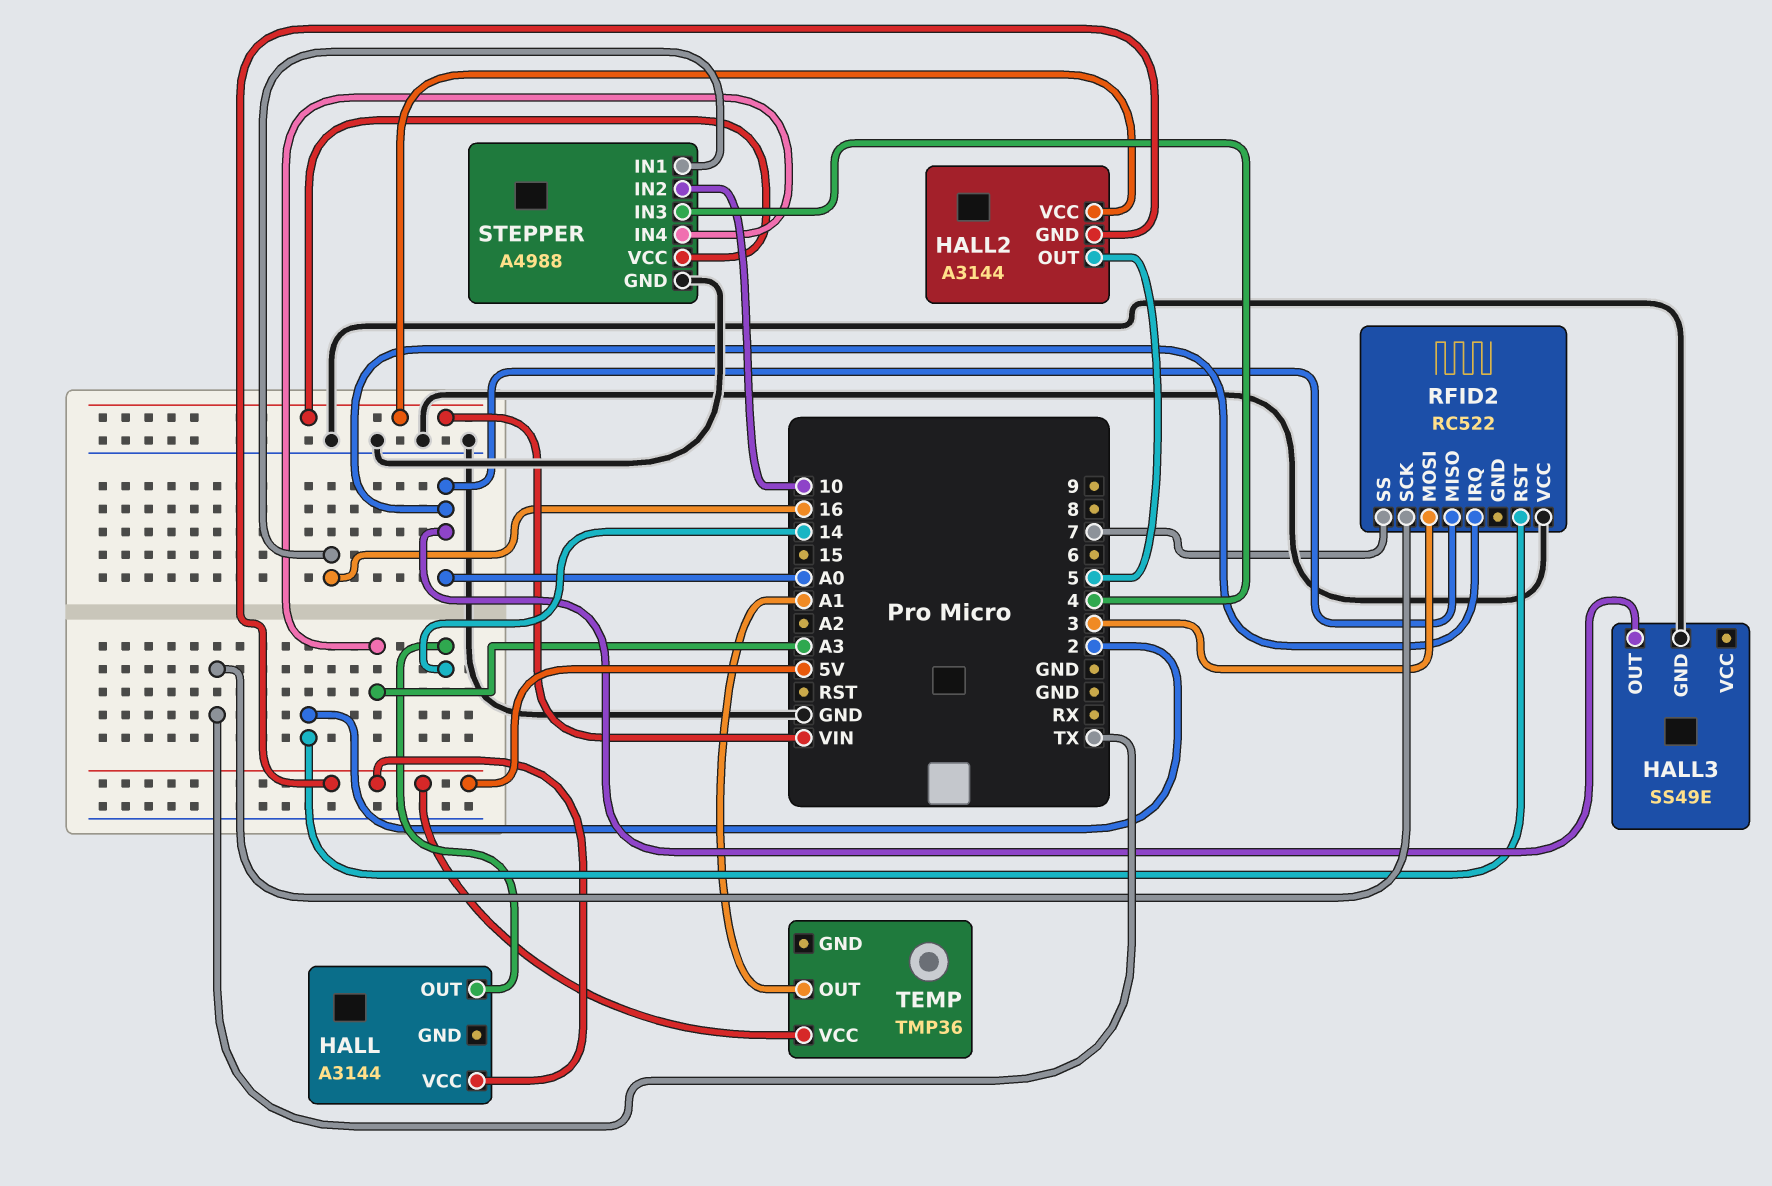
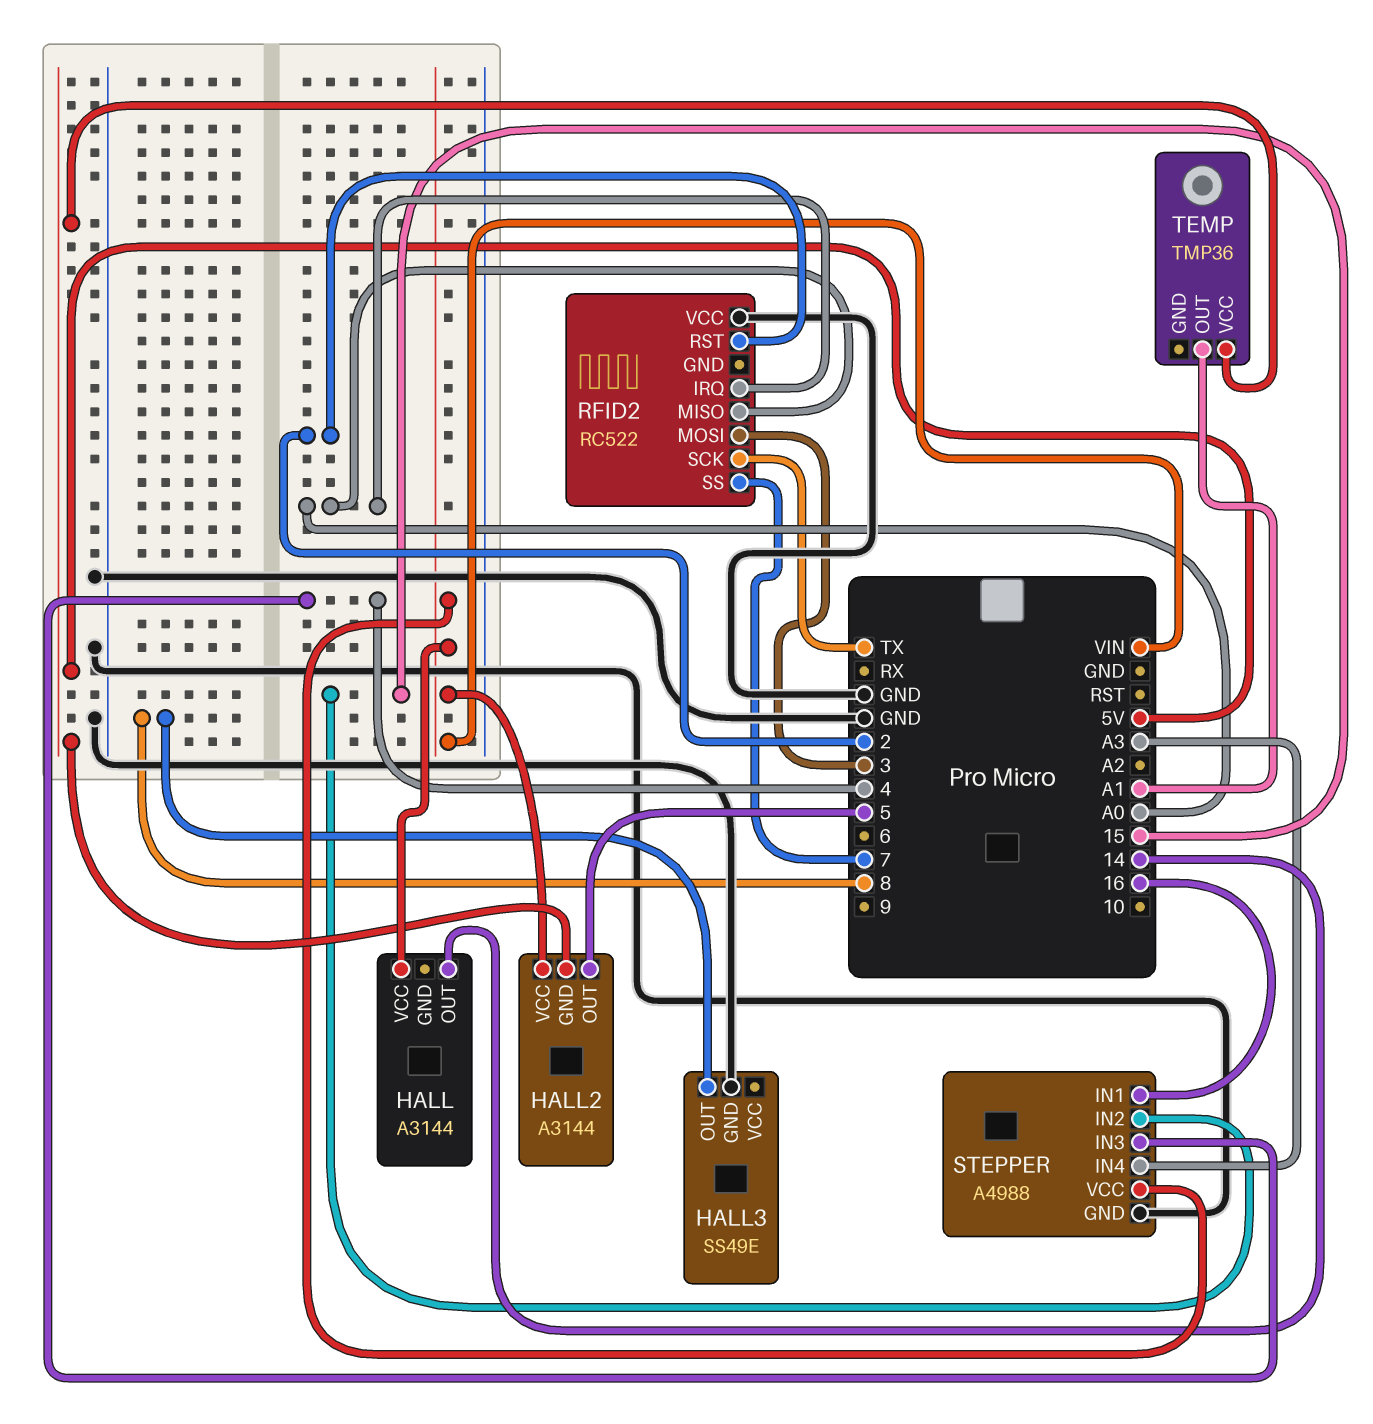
HALL pin VCC: 5V -> VIN
HALL3 pin OUT: A0 -> 8
STEPPER pin IN2: 10 -> 15

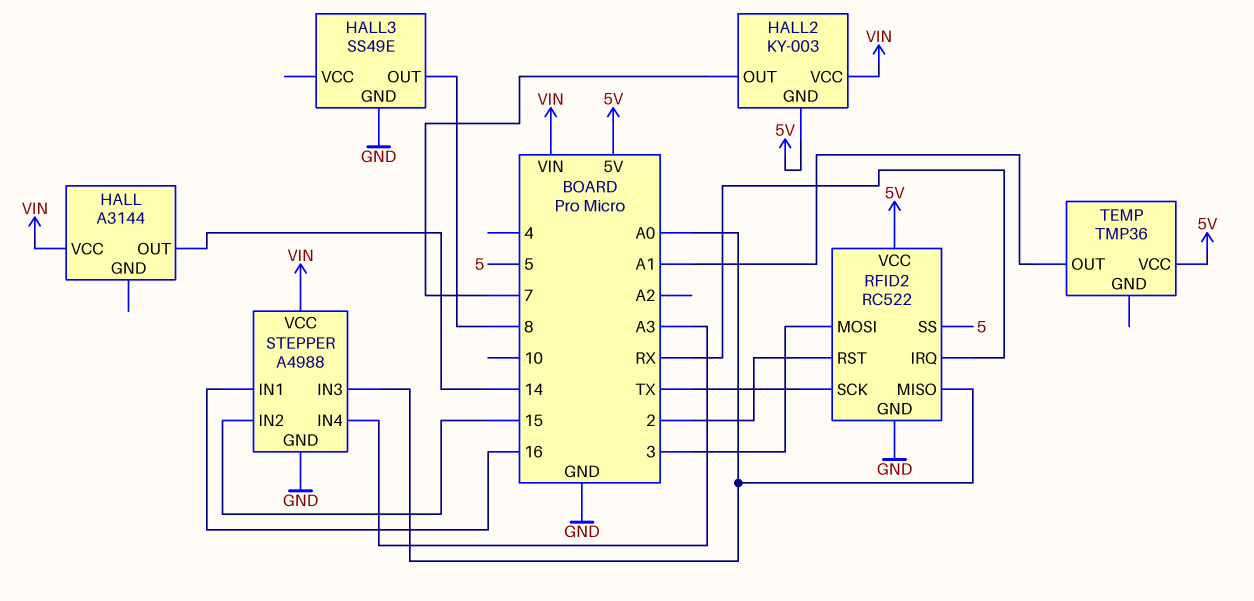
HALL2: A3144 -> KY-003
HALL2 pin OUT: 5 -> 7
RFID2 pin GND: none -> GND
RFID2 pin IRQ: A0 -> RX
RFID2 pin SS: 7 -> 5
RFID2 pin VCC: GND -> 5V
STEPPER pin IN3: 4 -> A0

